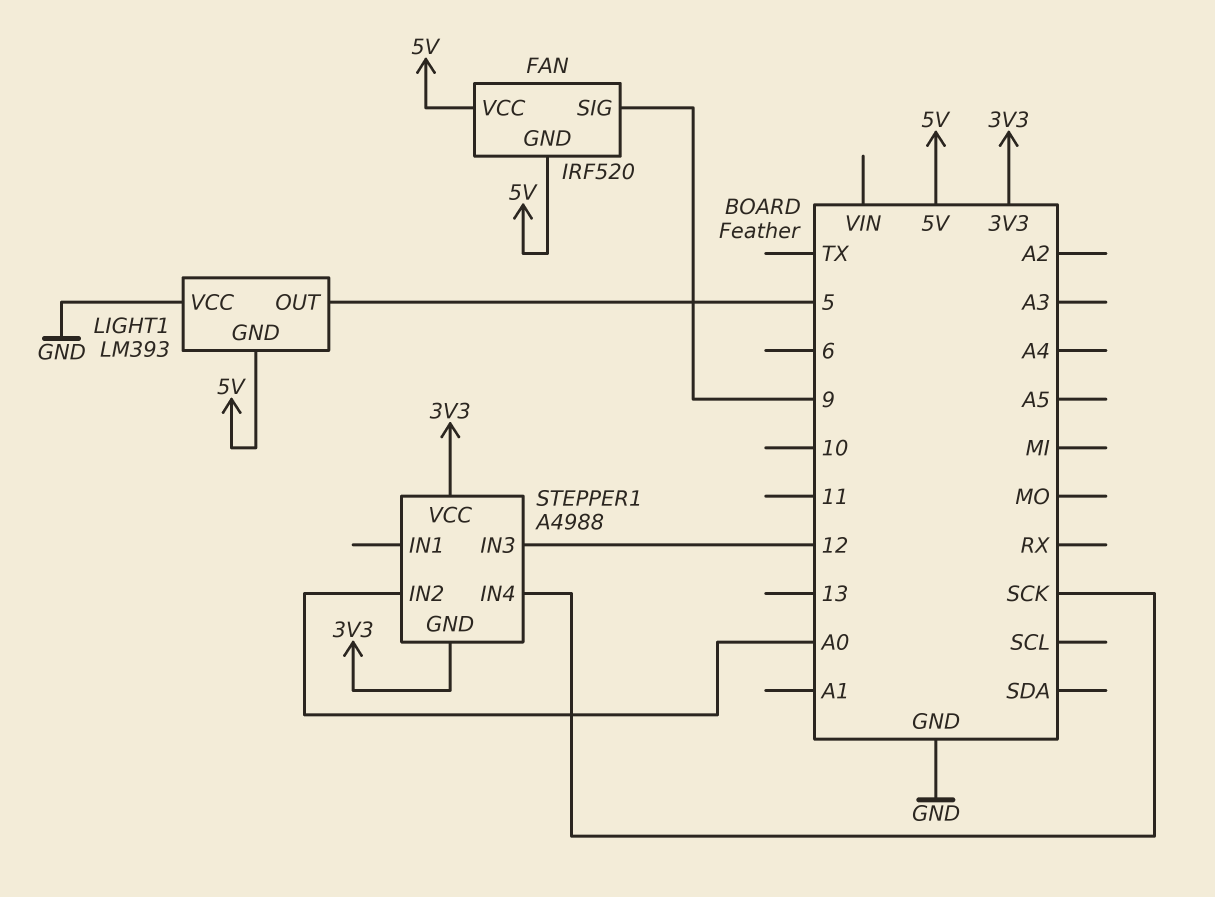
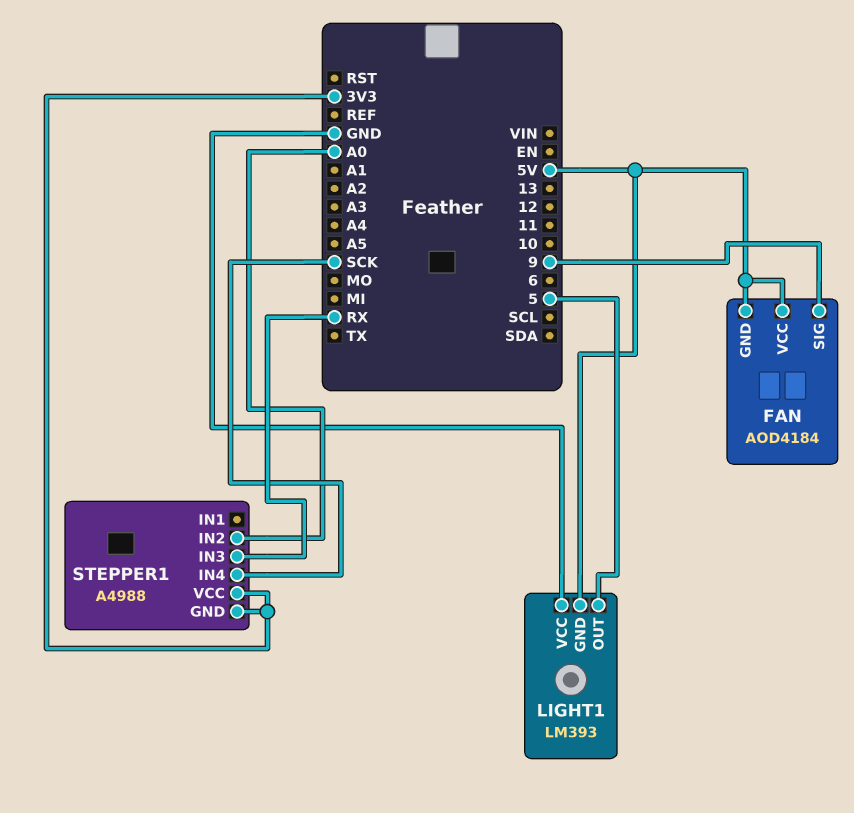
FAN: IRF520 -> AOD4184
STEPPER1 pin IN3: 12 -> RX

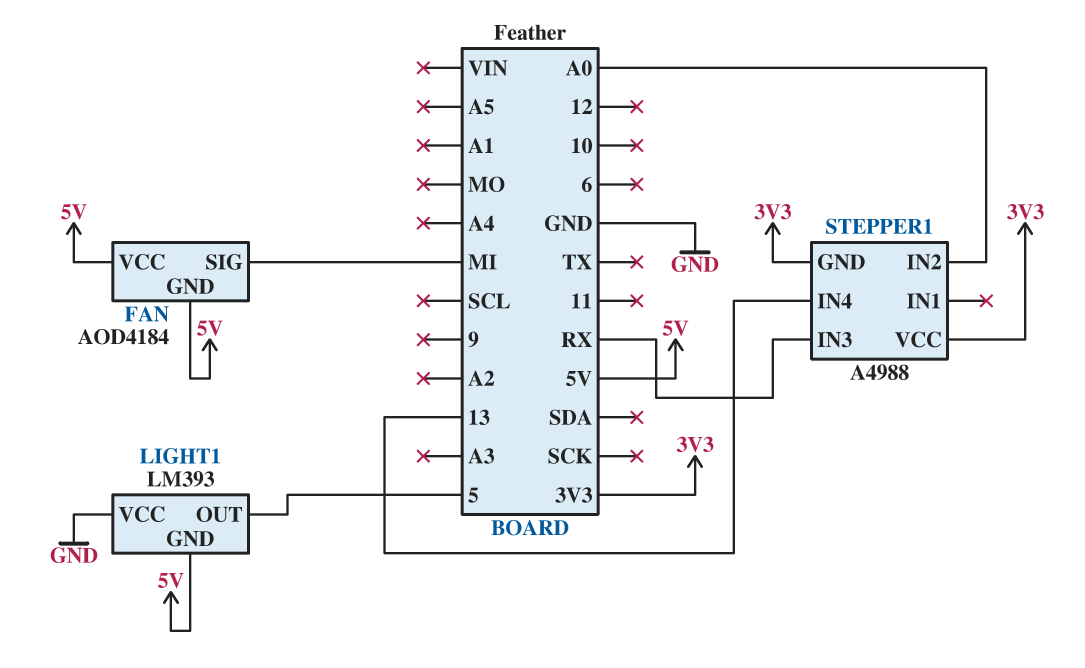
FAN pin SIG: 9 -> MI
STEPPER1 pin IN4: SCK -> 13

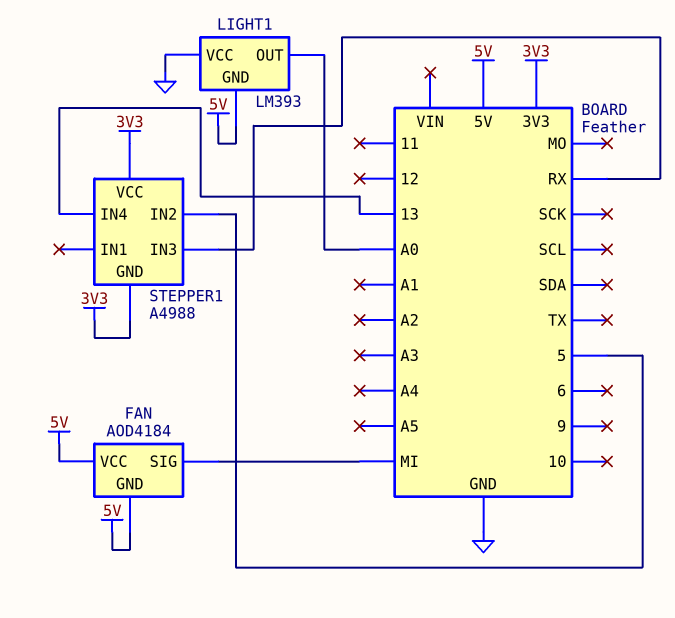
LIGHT1 pin OUT: 5 -> A0
STEPPER1 pin IN2: A0 -> 5

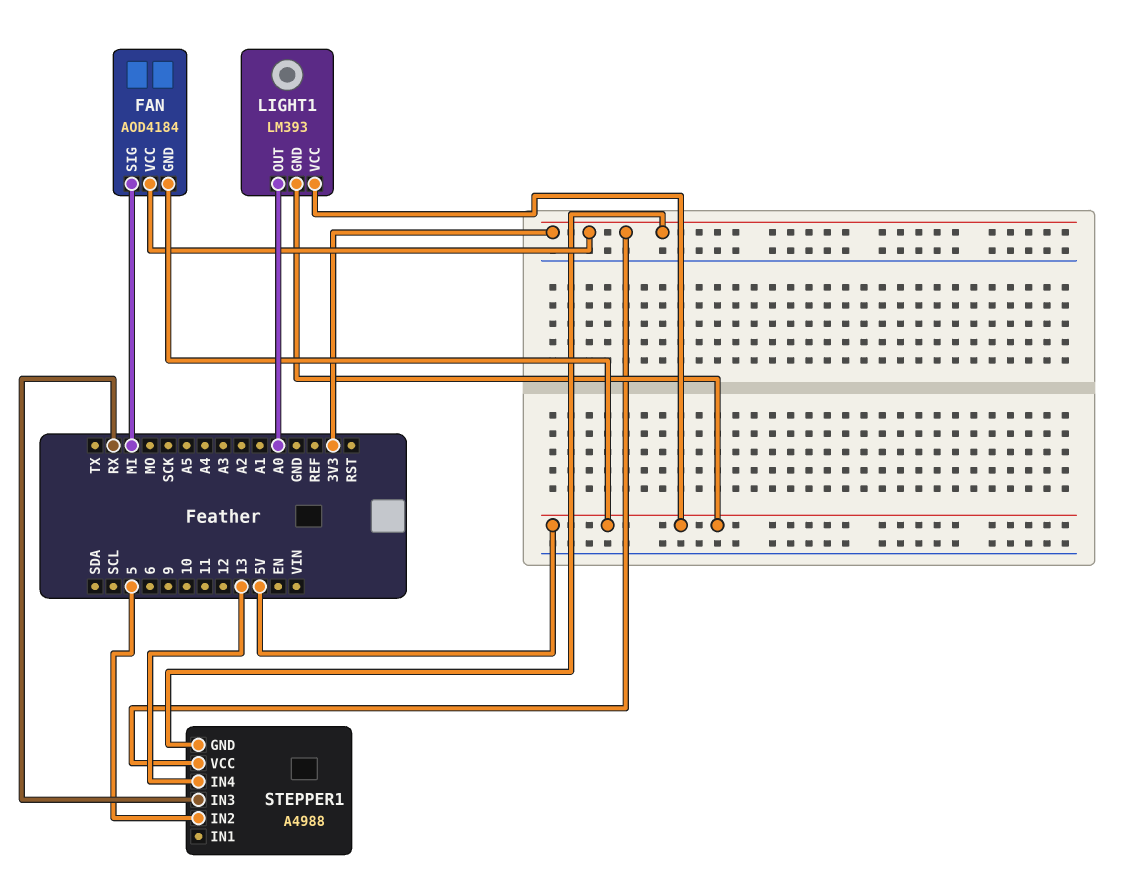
FAN pin VCC: 5V -> 3V3
LIGHT1 pin VCC: GND -> 5V

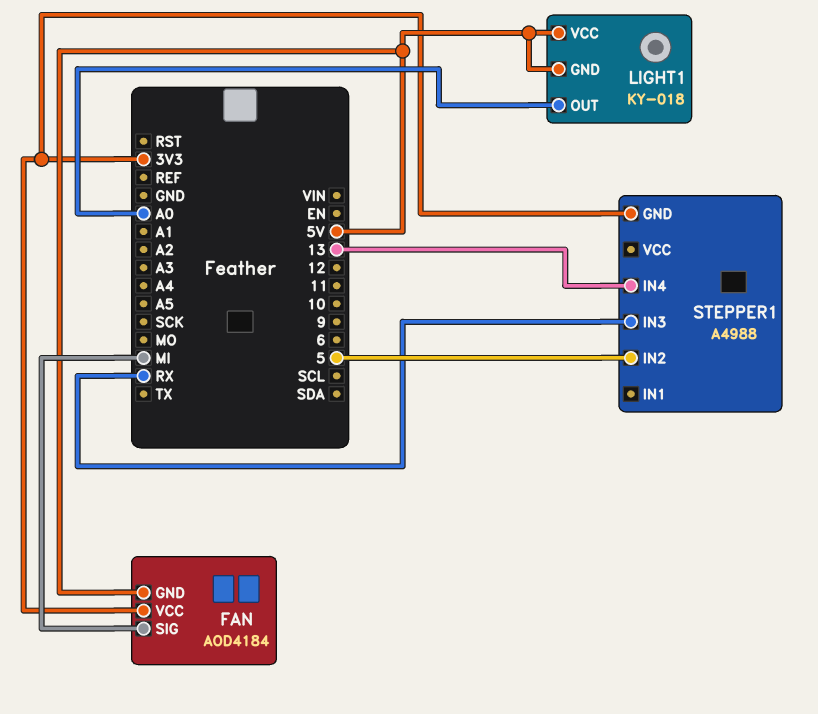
LIGHT1: LM393 -> KY-018
STEPPER1 pin VCC: 3V3 -> none

